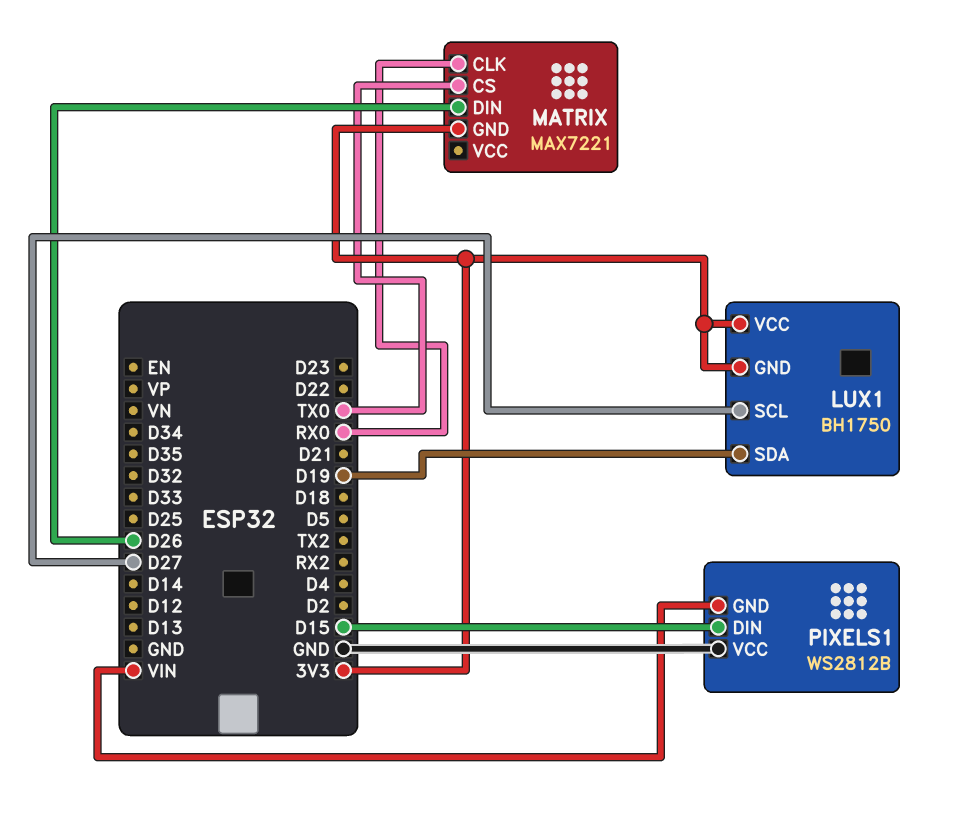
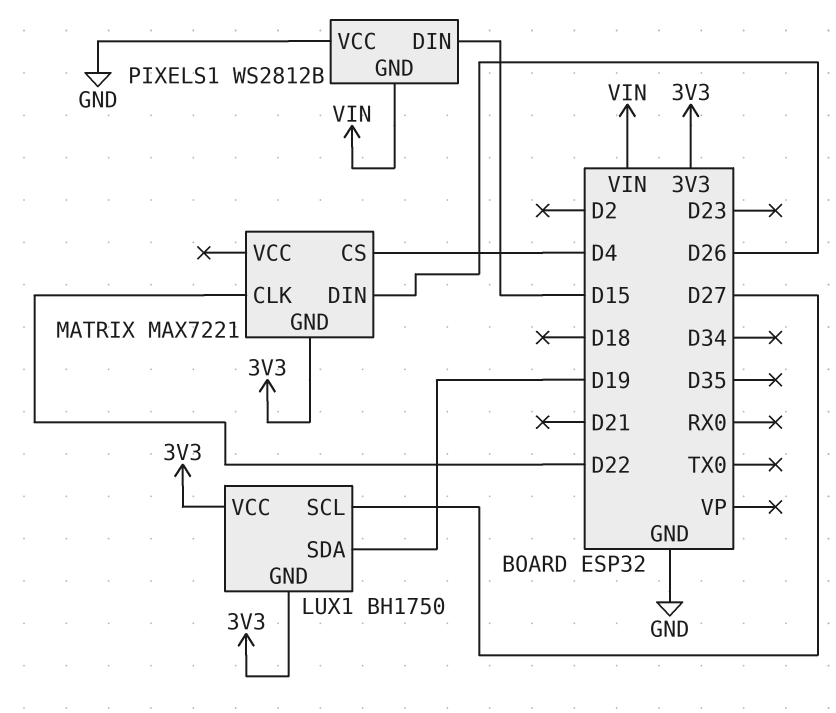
MATRIX pin CLK: RX0 -> D22
MATRIX pin CS: TX0 -> D4

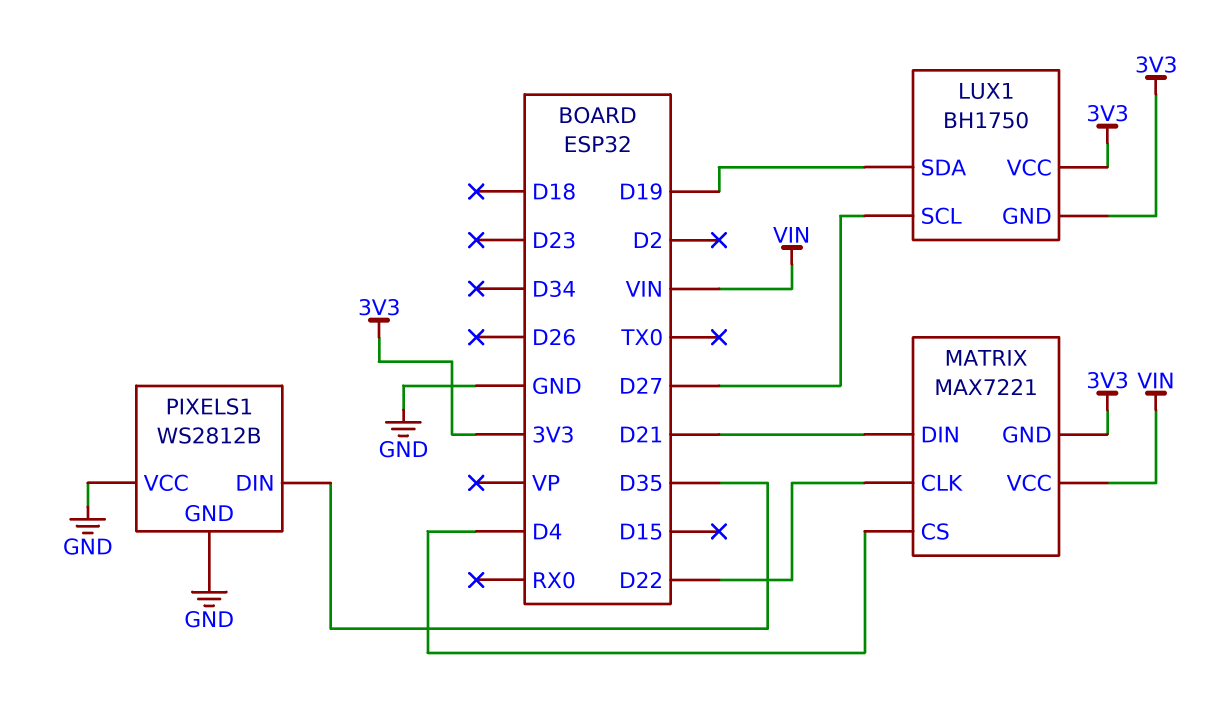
MATRIX pin DIN: D26 -> D21
MATRIX pin VCC: none -> VIN
PIXELS1 pin DIN: D15 -> D35
PIXELS1 pin GND: VIN -> GND

